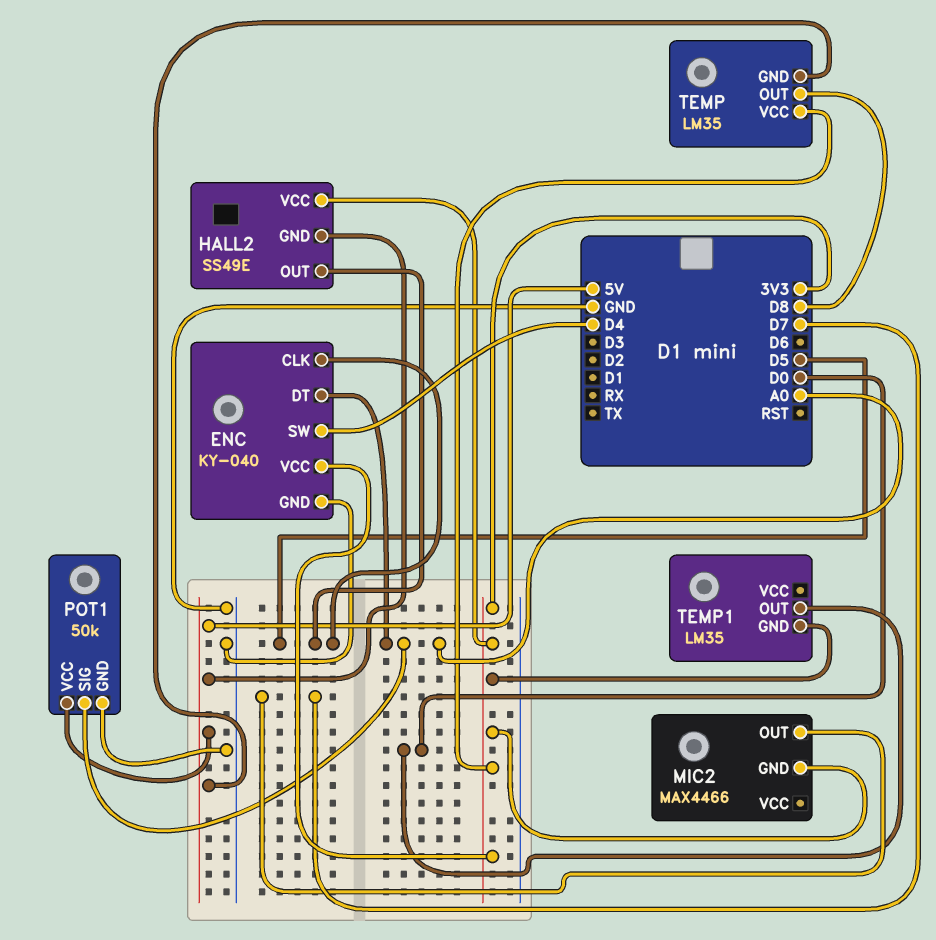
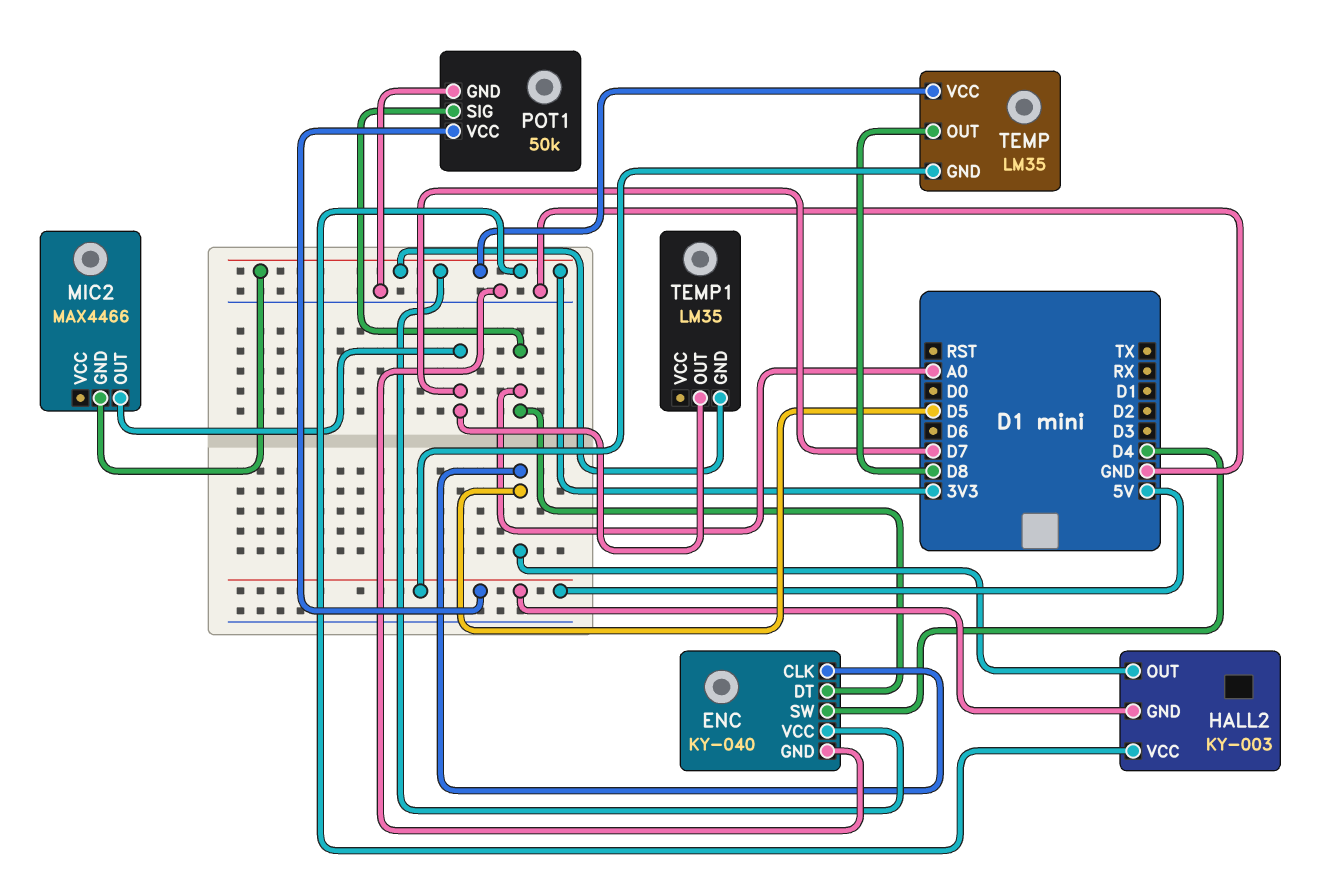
HALL2: SS49E -> KY-003
TEMP1 pin OUT: D0 -> D7

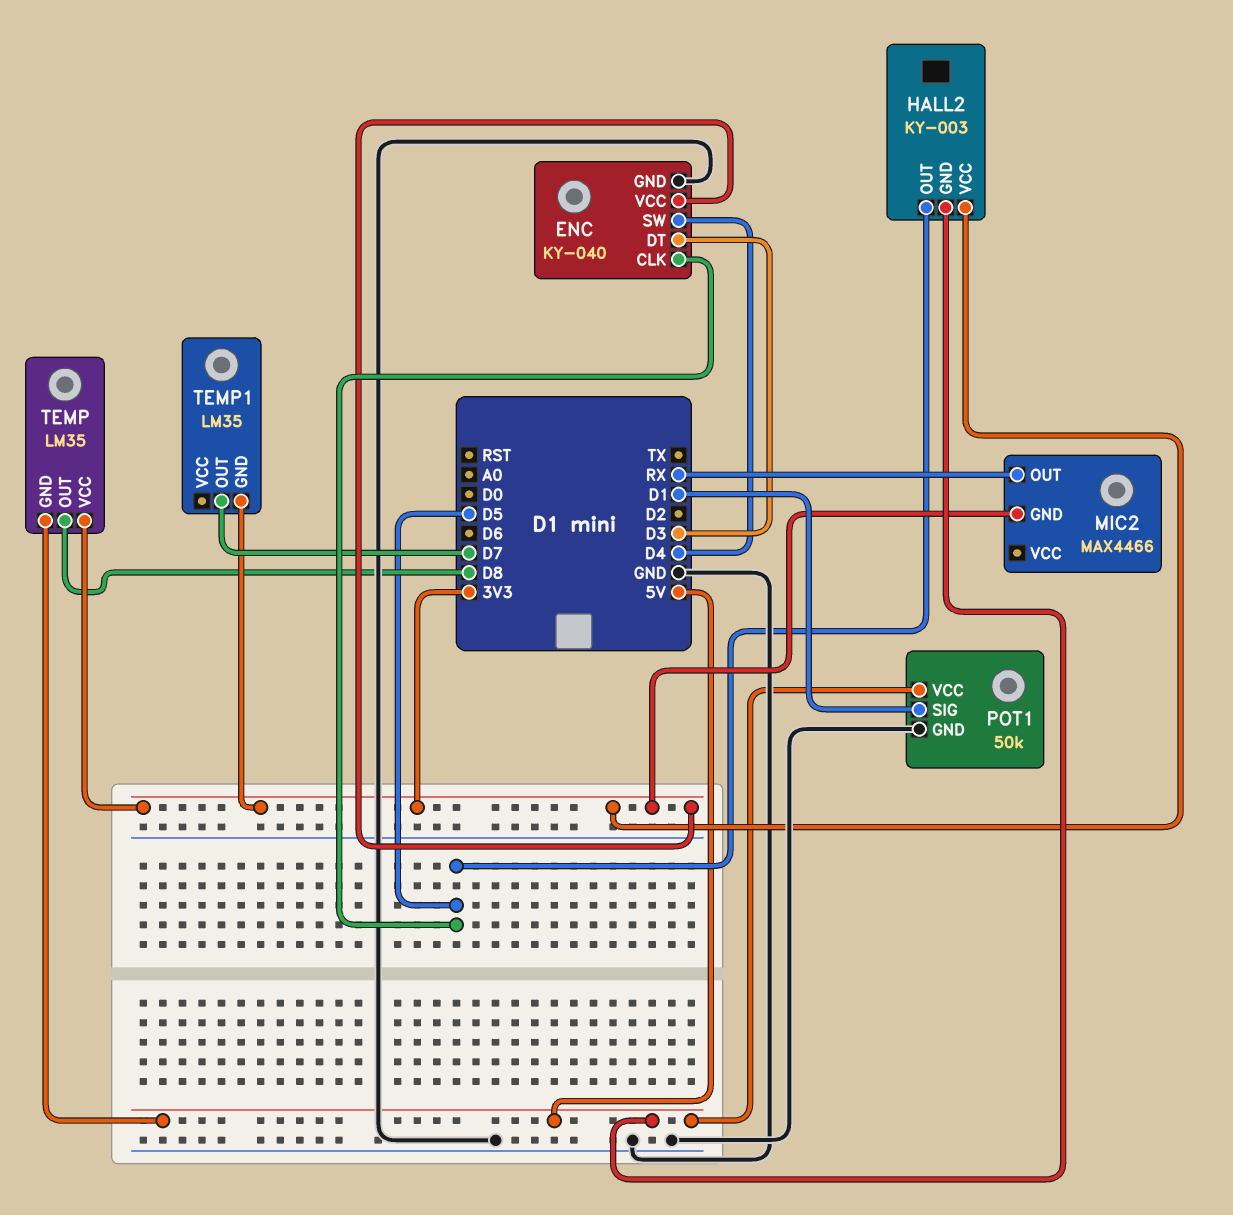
ENC pin DT: A0 -> D3
MIC2 pin OUT: D7 -> RX
POT1 pin SIG: A0 -> D1

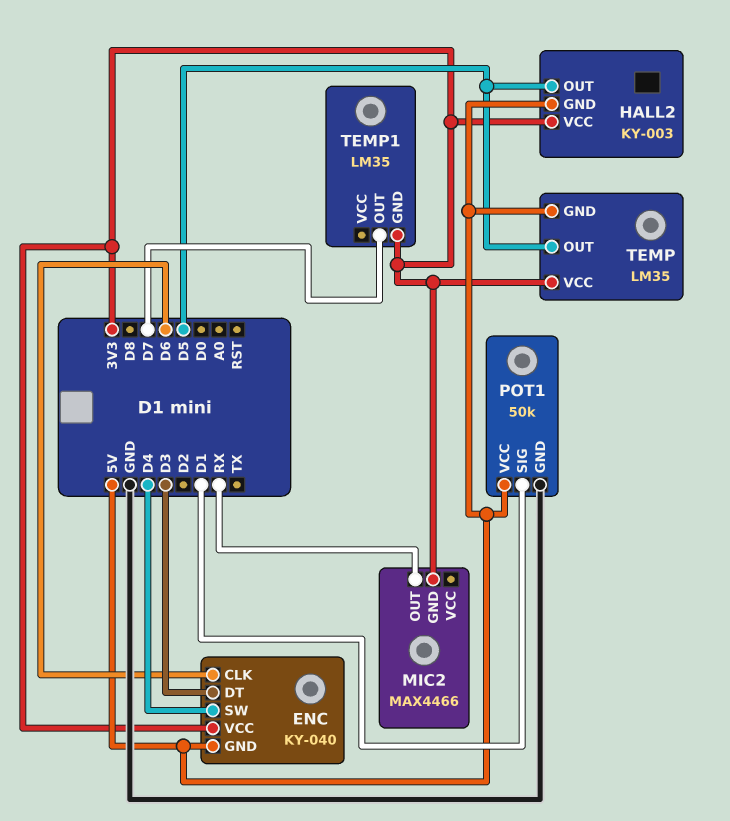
ENC pin CLK: D5 -> D6
ENC pin GND: GND -> 5V
TEMP pin OUT: D8 -> D5

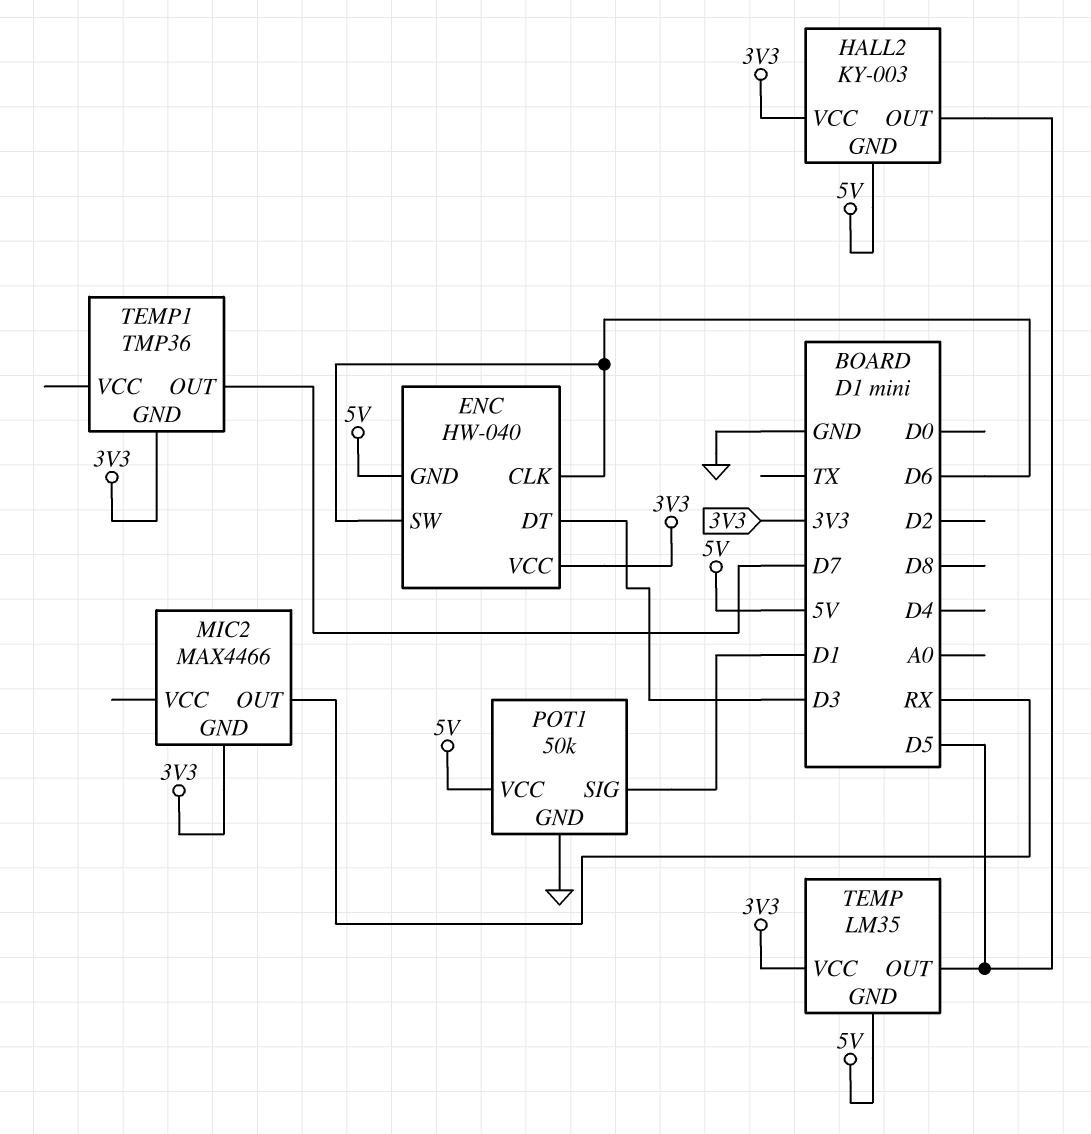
ENC: KY-040 -> HW-040
ENC pin SW: D4 -> D6
TEMP1: LM35 -> TMP36

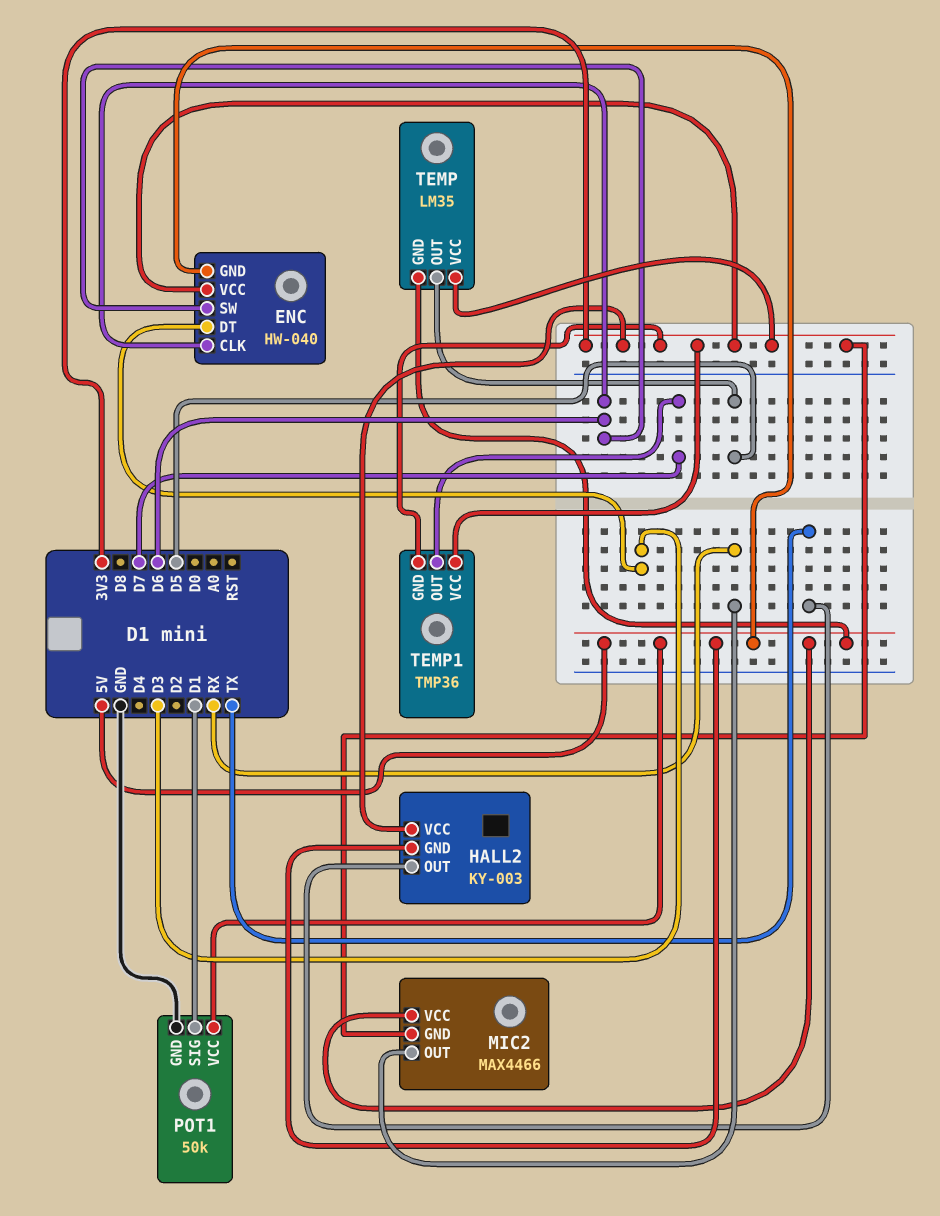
HALL2 pin OUT: D5 -> TX
MIC2 pin VCC: none -> 5V
TEMP1 pin VCC: none -> 3V3

